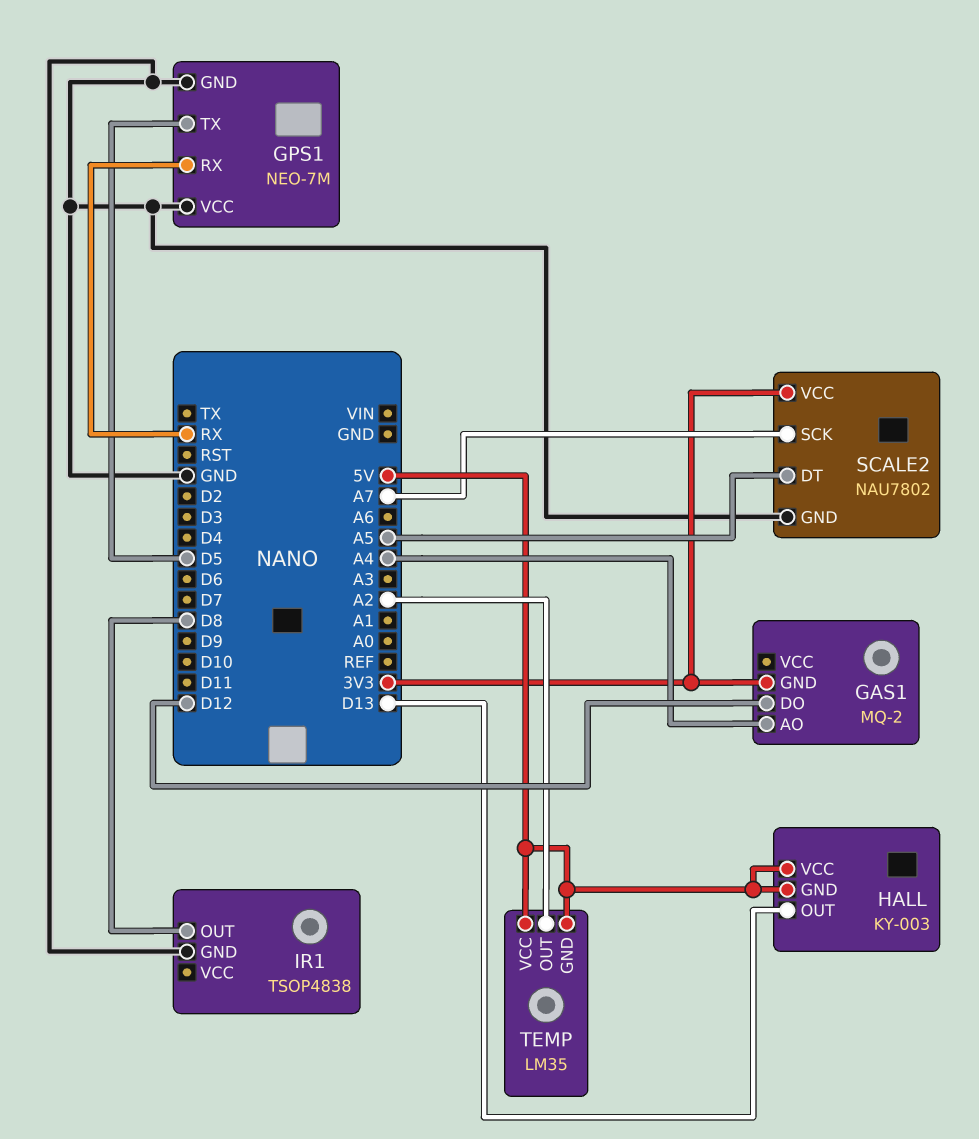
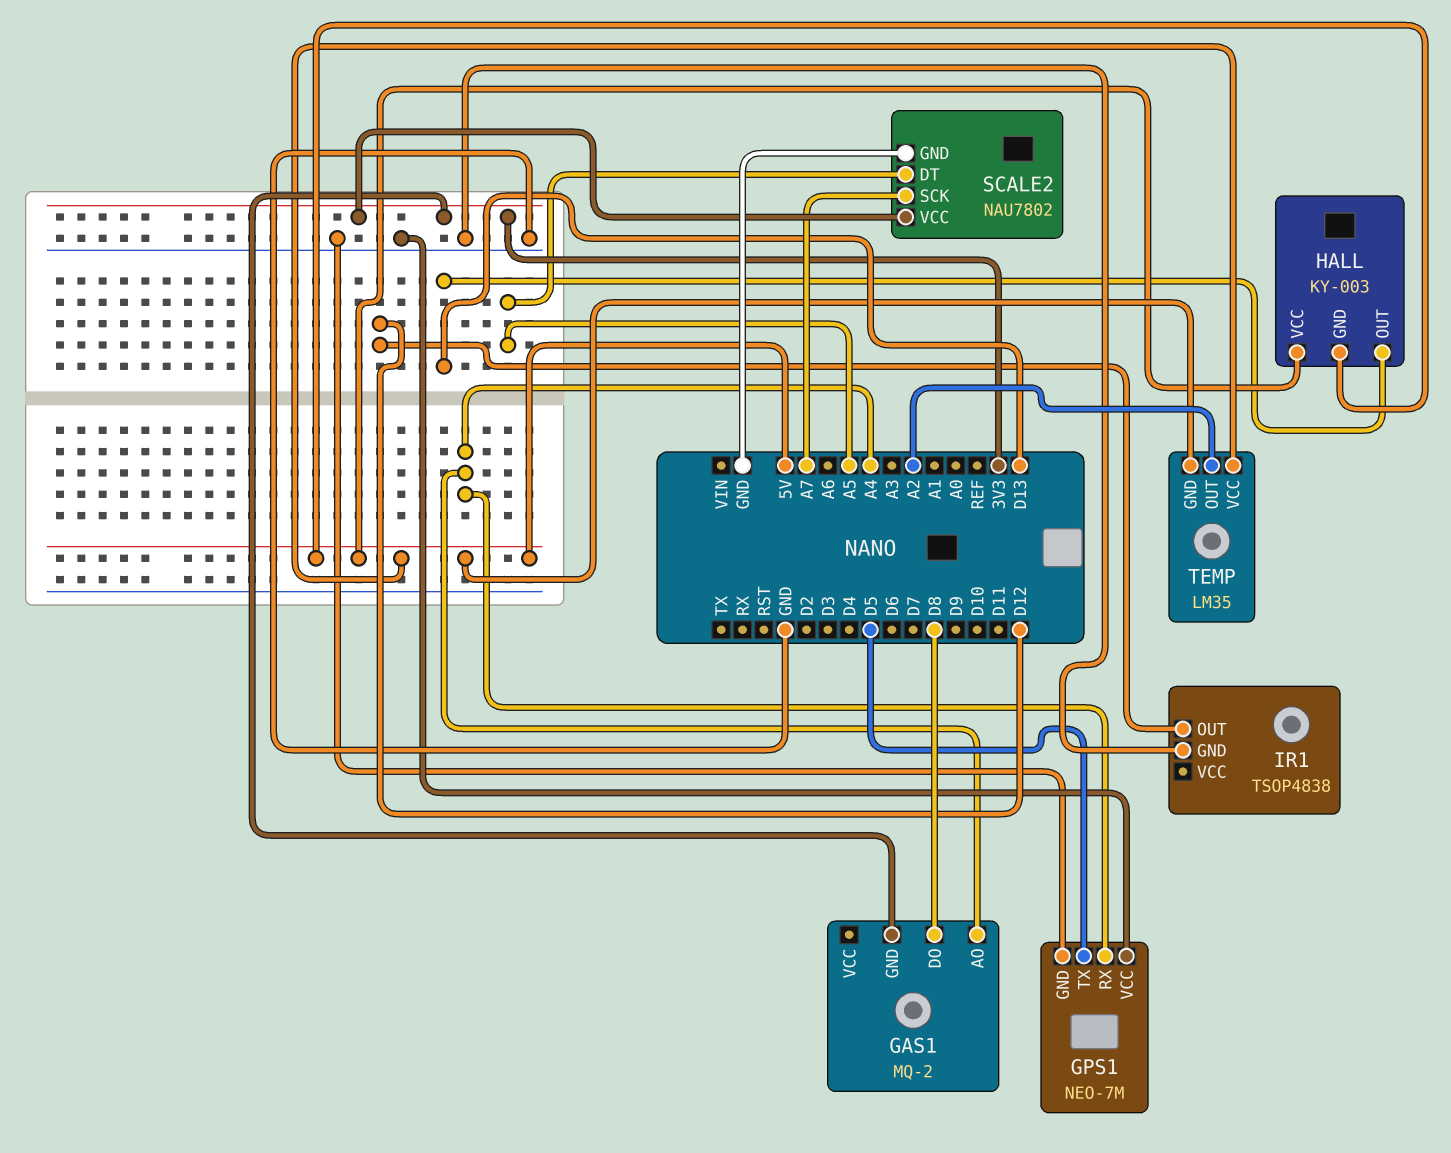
GAS1 pin DO: D12 -> D8
GPS1 pin RX: RX -> A4
IR1 pin OUT: D8 -> D12

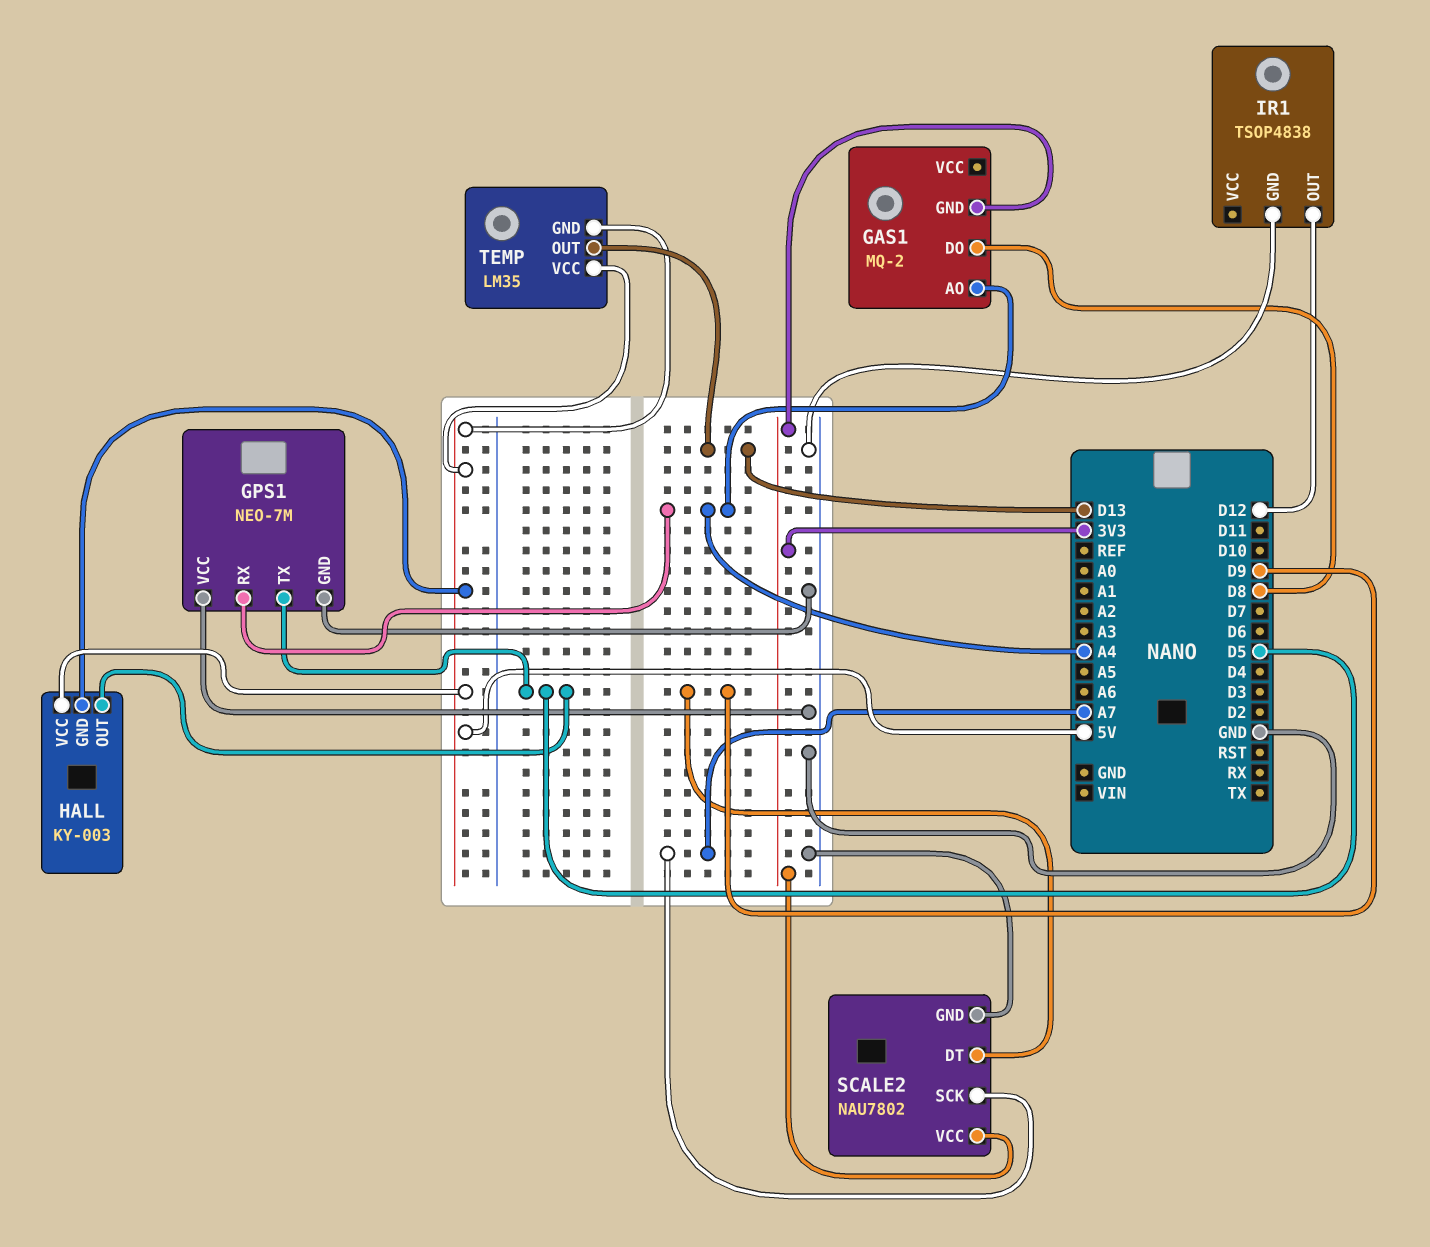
HALL pin OUT: D13 -> D5
SCALE2 pin DT: A5 -> D9
TEMP pin OUT: A2 -> D13

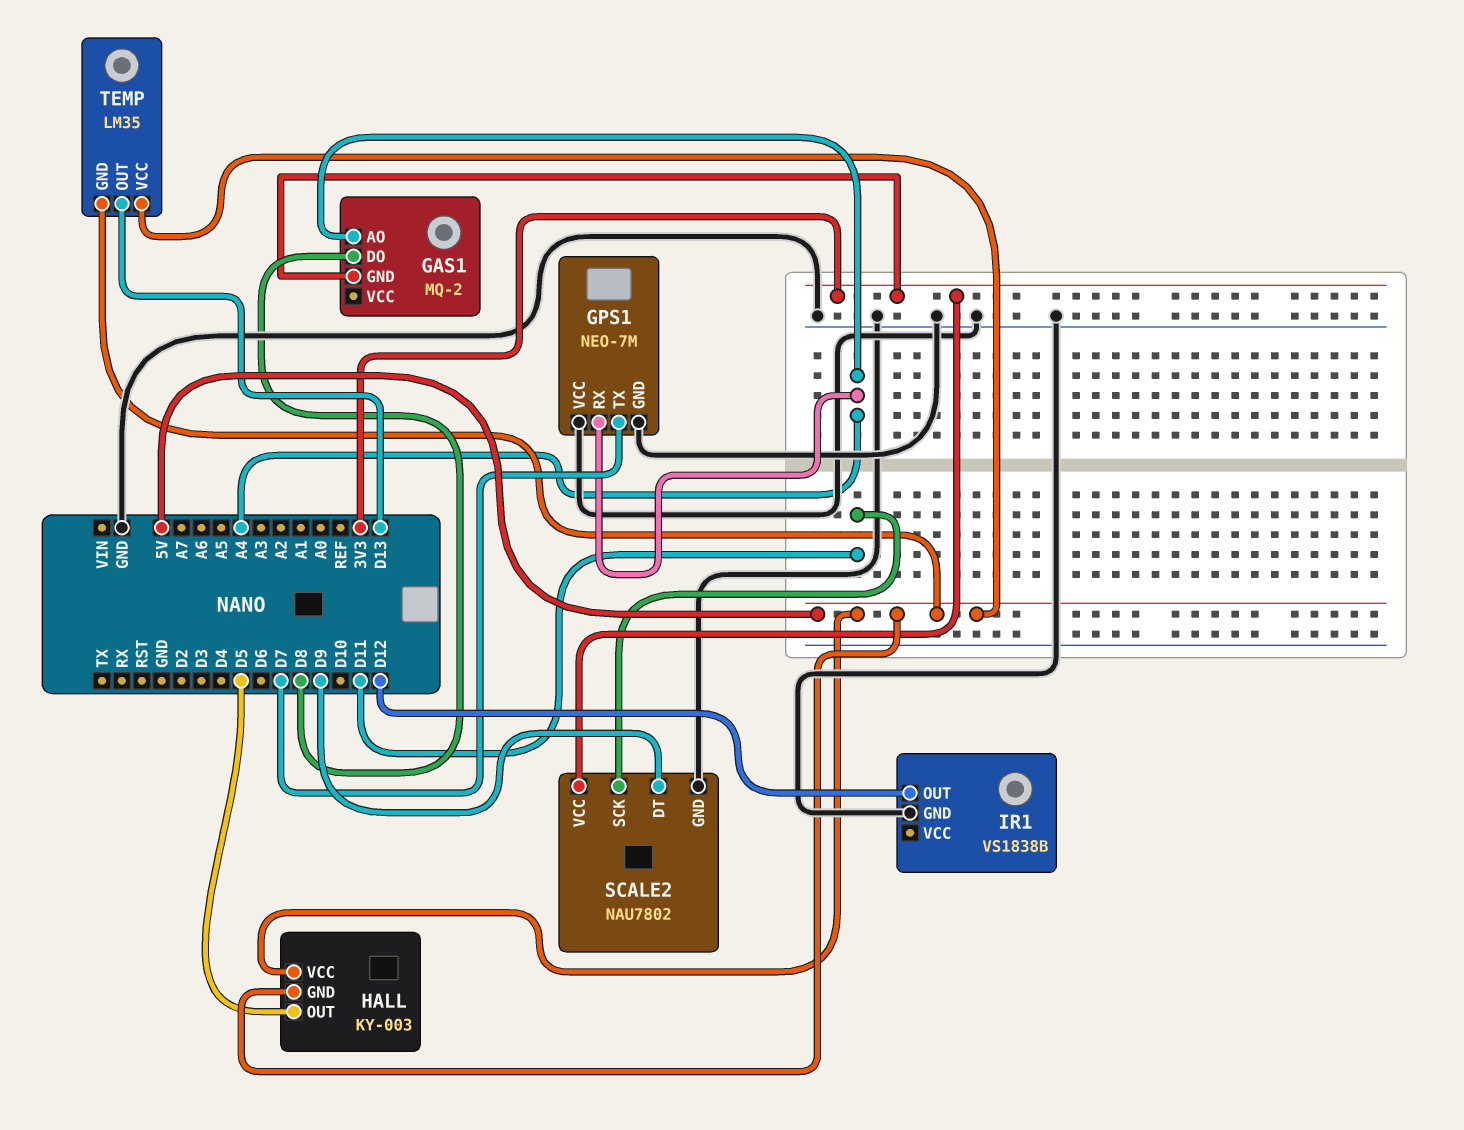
GPS1 pin TX: D5 -> D7
IR1: TSOP4838 -> VS1838B
SCALE2 pin SCK: A7 -> D11

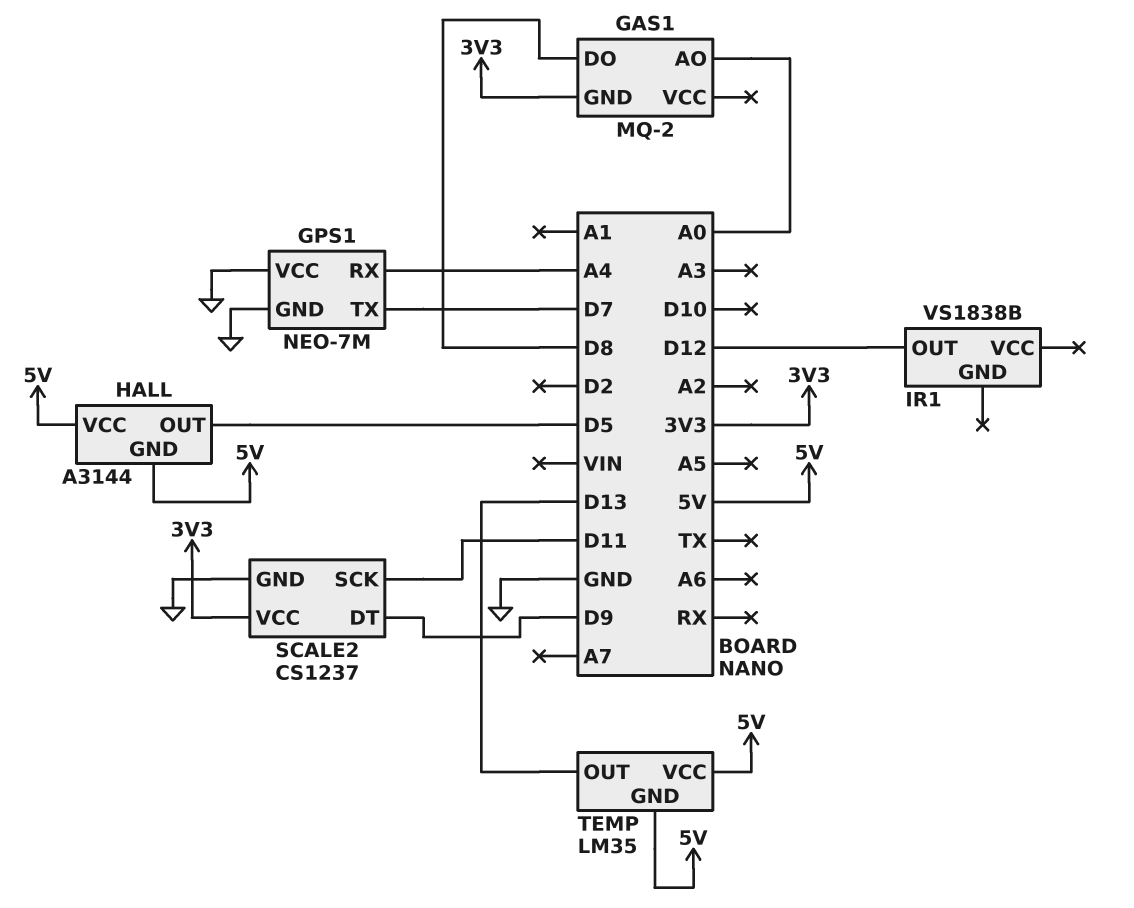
GAS1 pin AO: A4 -> A0
HALL: KY-003 -> A3144
IR1 pin GND: GND -> none
SCALE2: NAU7802 -> CS1237

